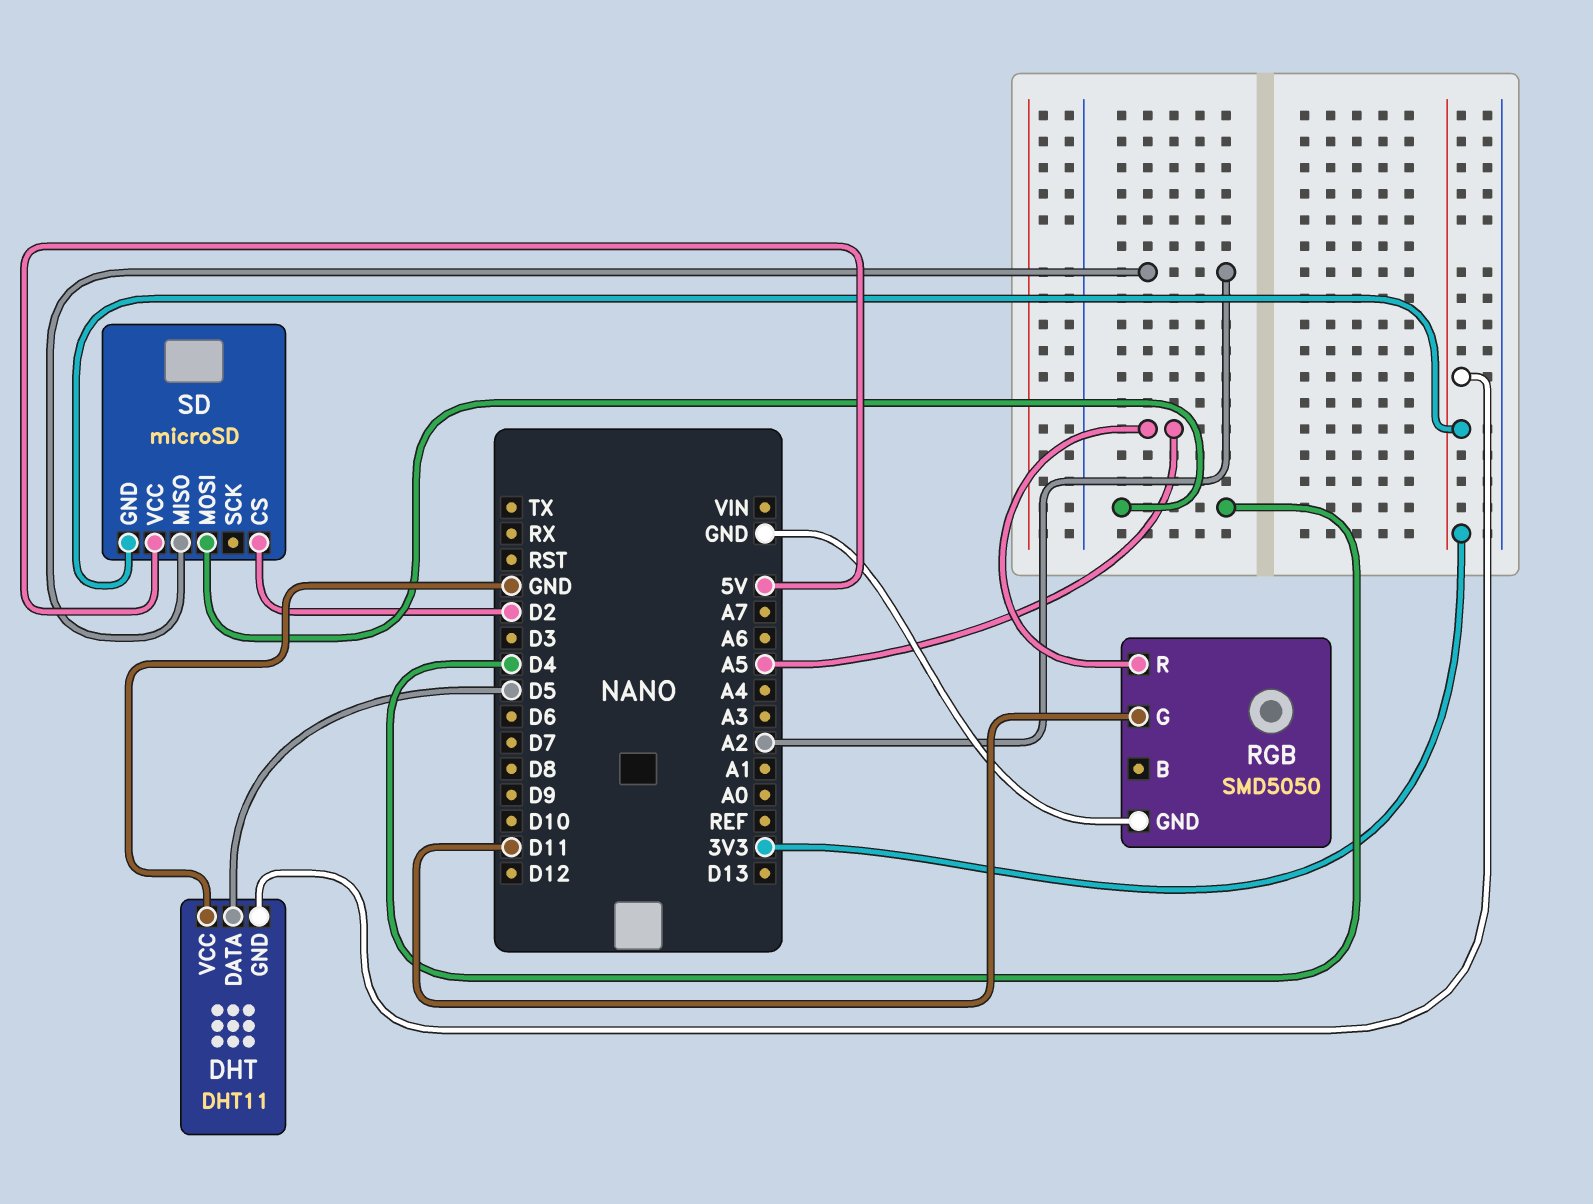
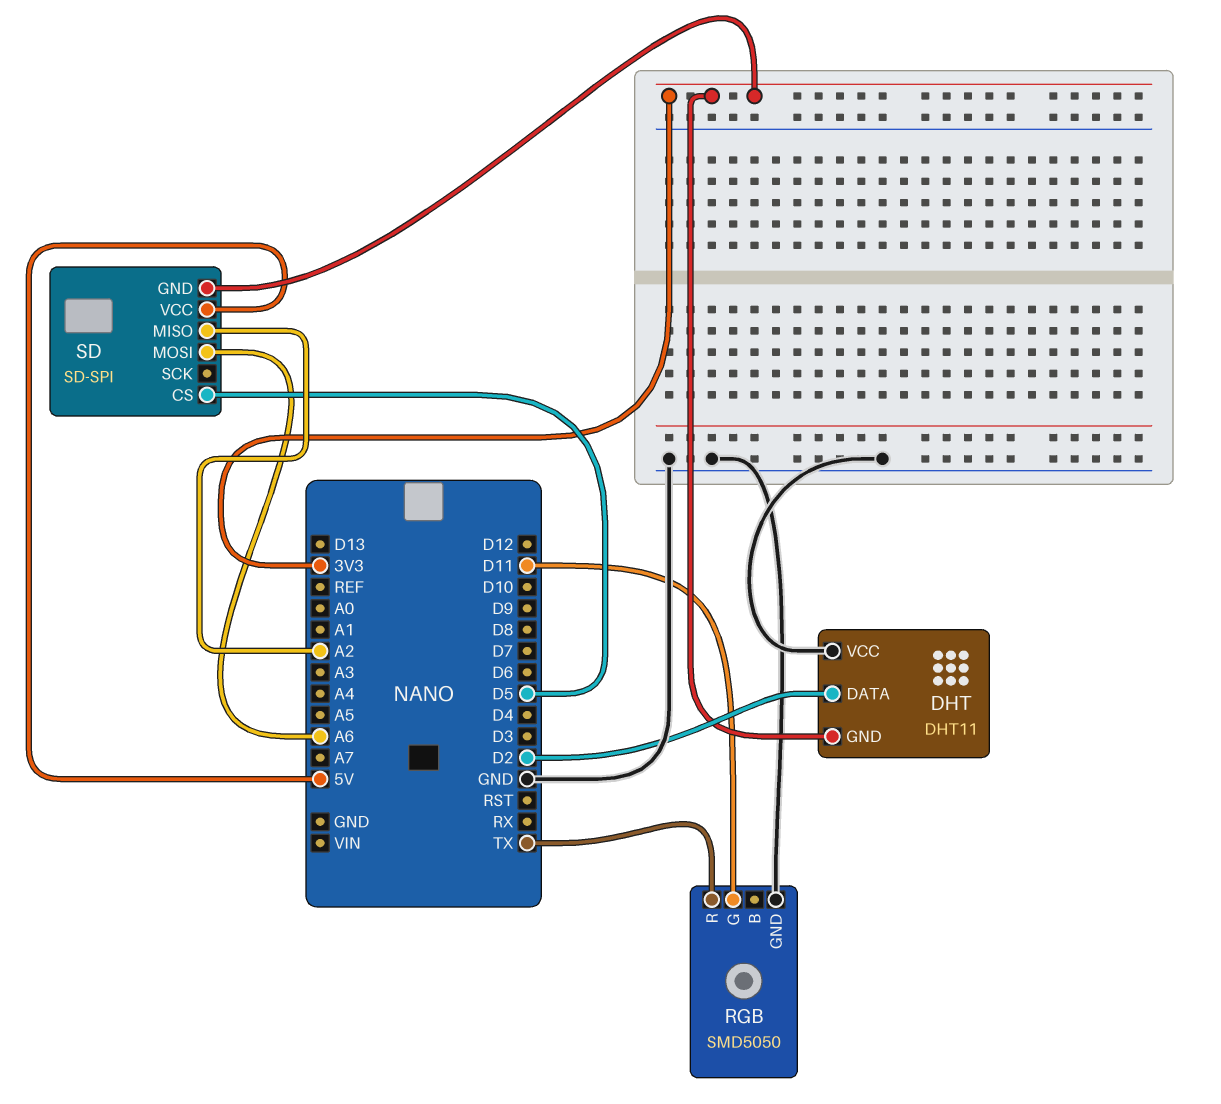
DHT pin DATA: D5 -> D2
RGB pin R: A5 -> TX
SD: microSD -> SD-SPI
SD pin CS: D2 -> D5
SD pin MOSI: D4 -> A6

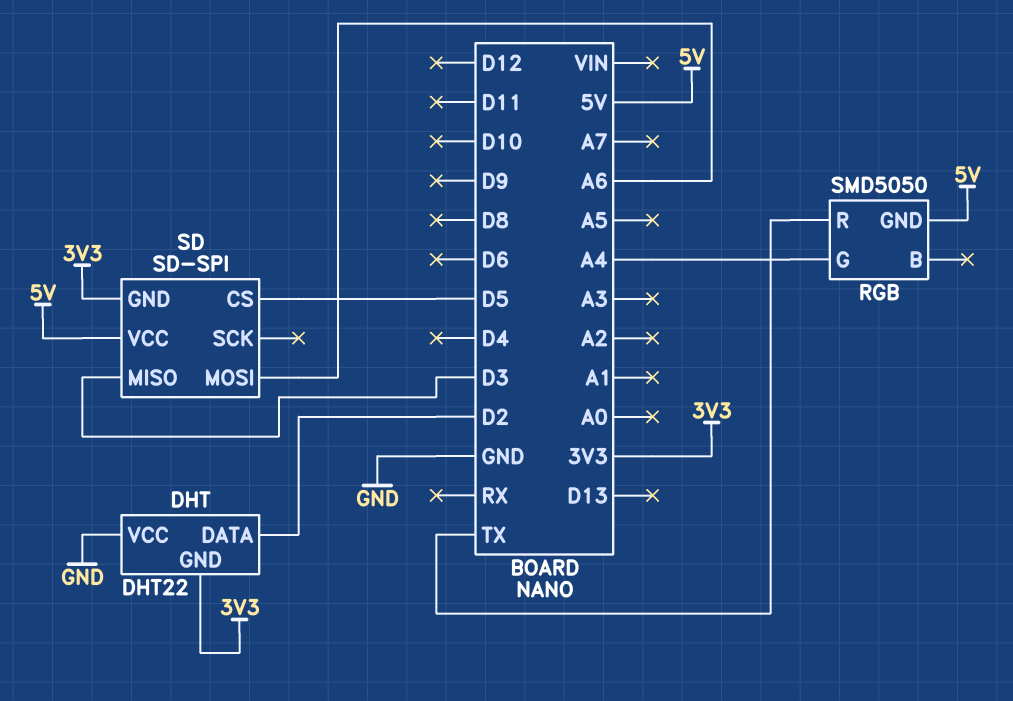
DHT: DHT11 -> DHT22
RGB pin G: D11 -> A4
RGB pin GND: GND -> 5V
SD pin MISO: A2 -> D3

